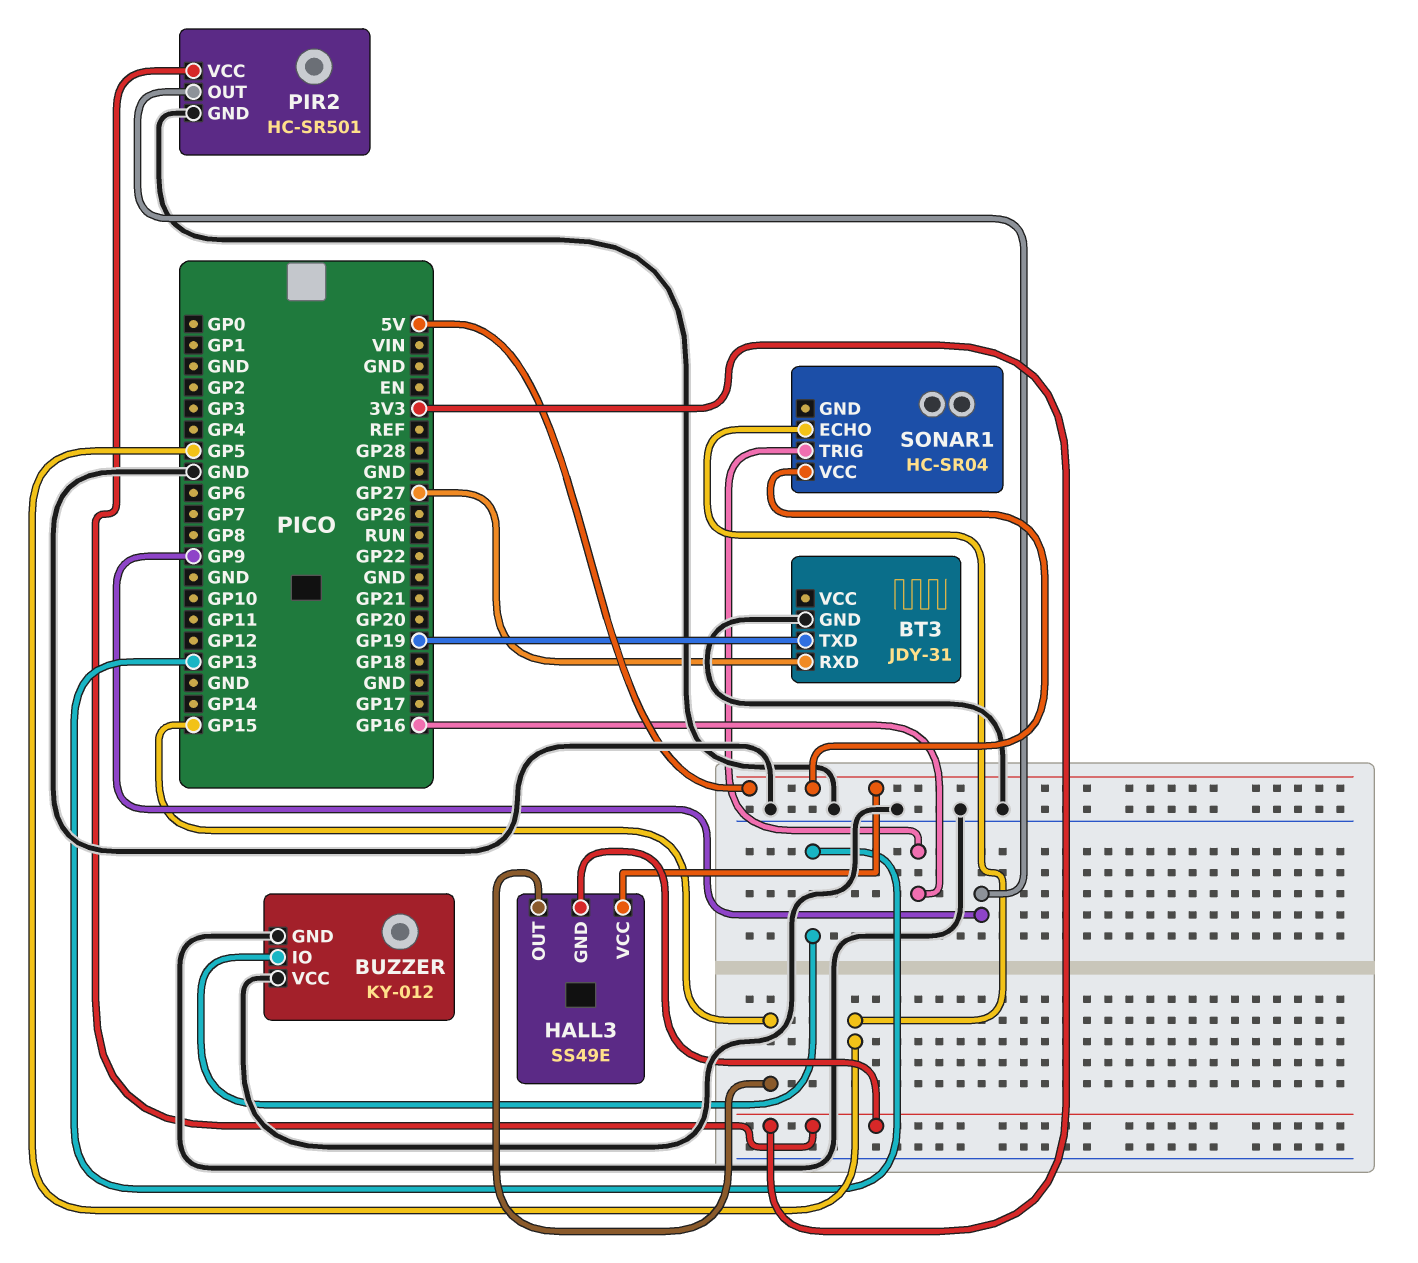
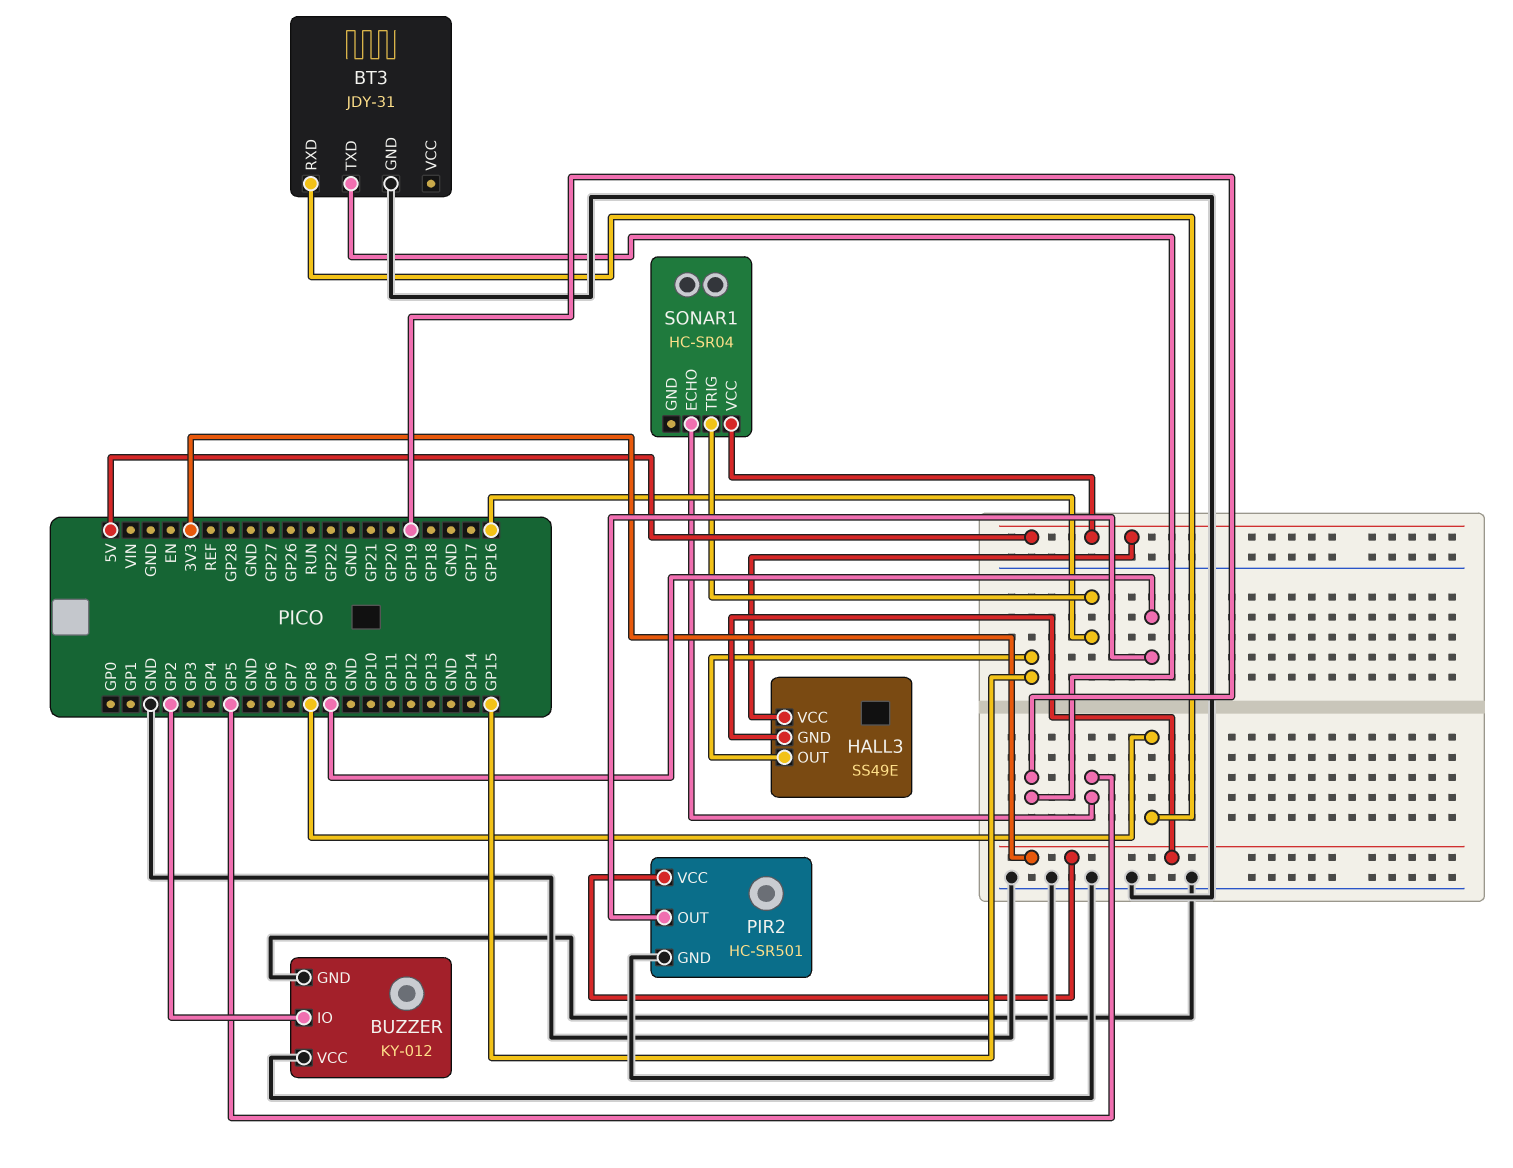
BT3 pin RXD: GP27 -> GP8
BUZZER pin IO: GP13 -> GP2

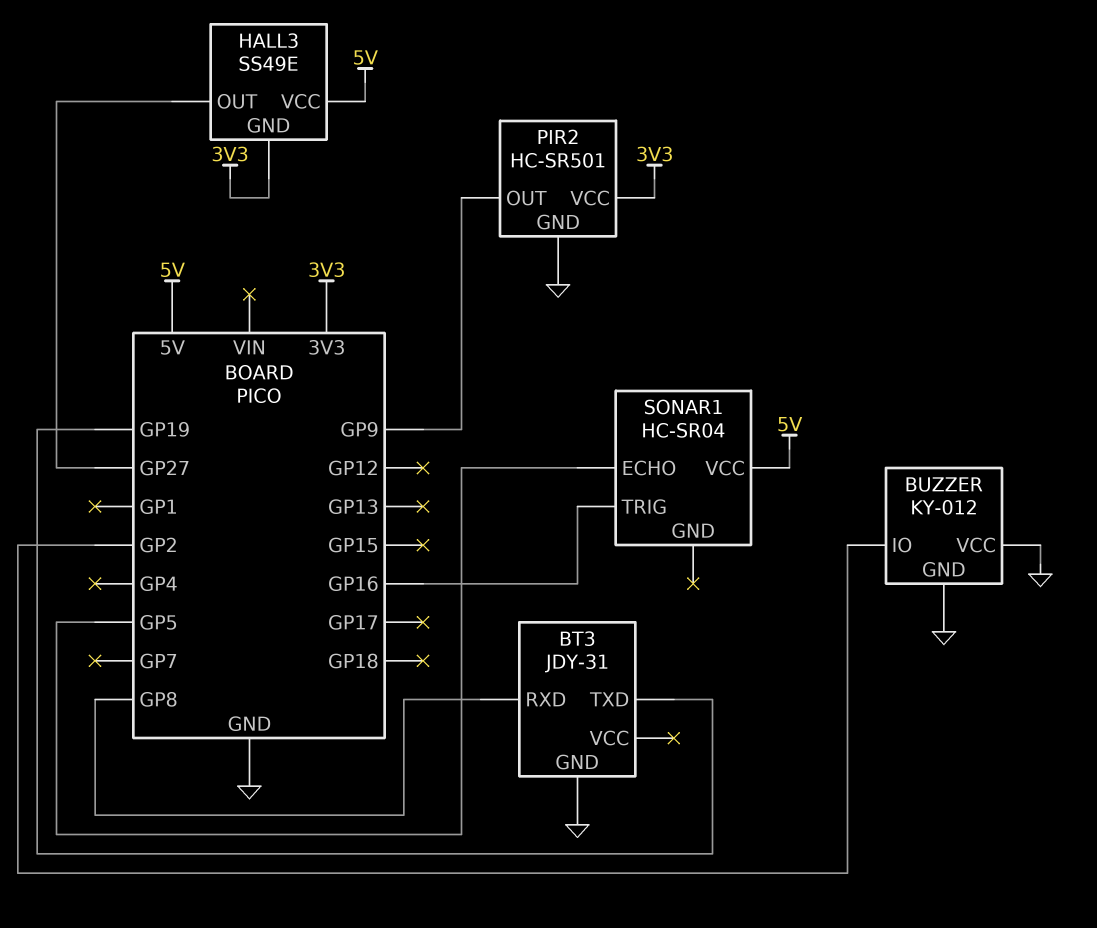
HALL3 pin OUT: GP15 -> GP27

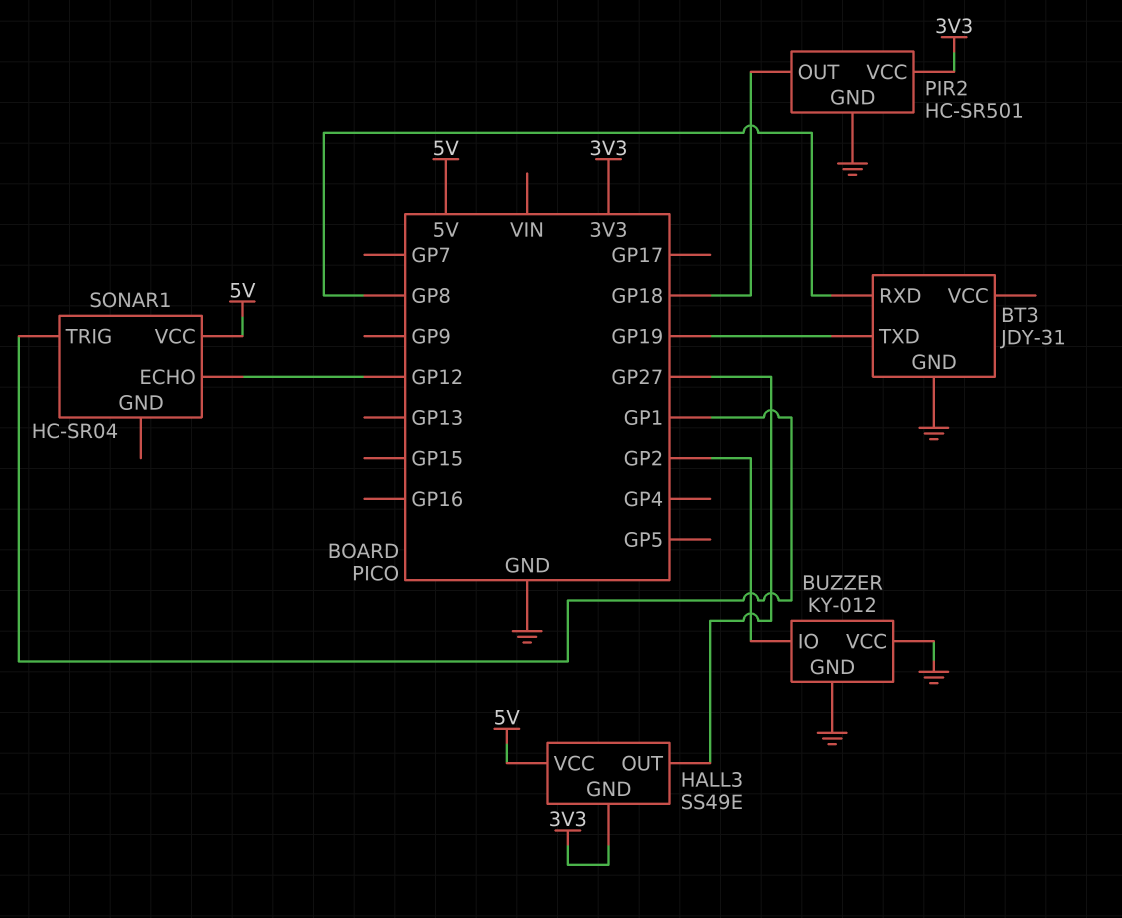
PIR2 pin OUT: GP9 -> GP18
SONAR1 pin ECHO: GP5 -> GP12
SONAR1 pin TRIG: GP16 -> GP1

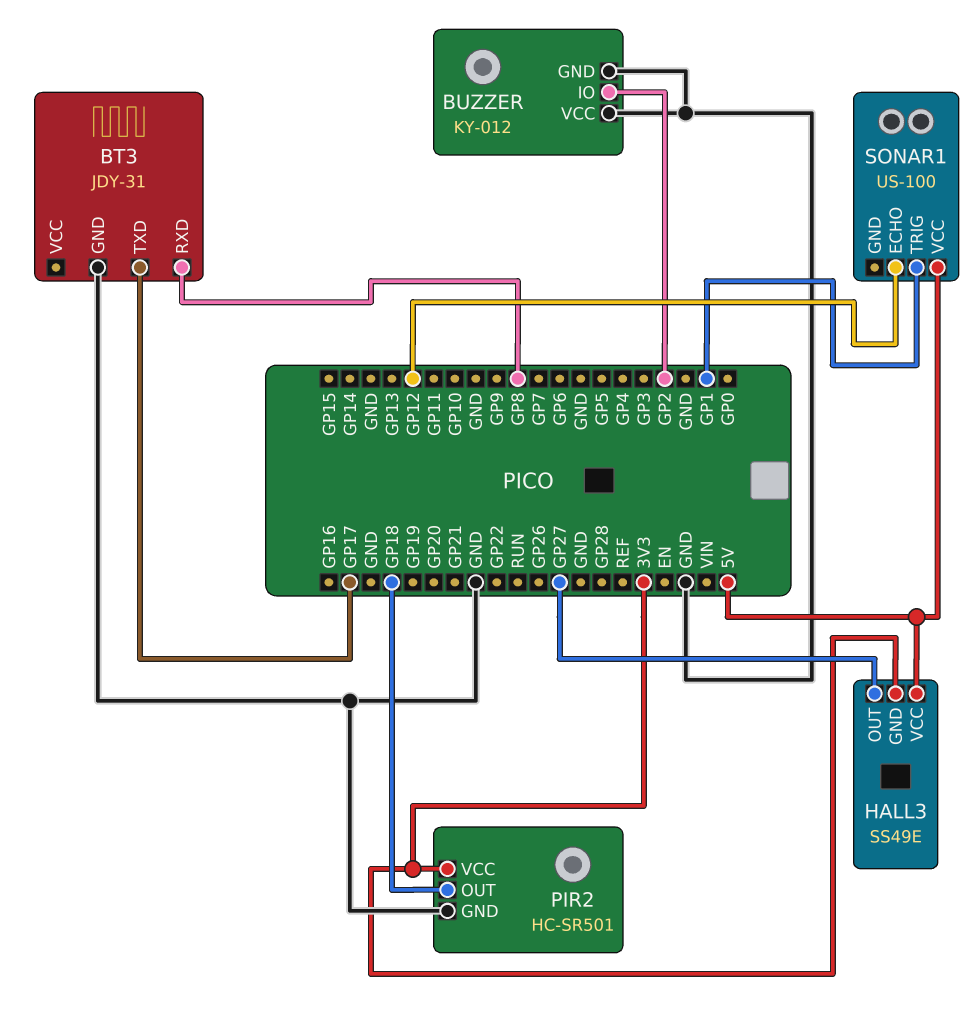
BT3 pin TXD: GP19 -> GP17
SONAR1: HC-SR04 -> US-100

